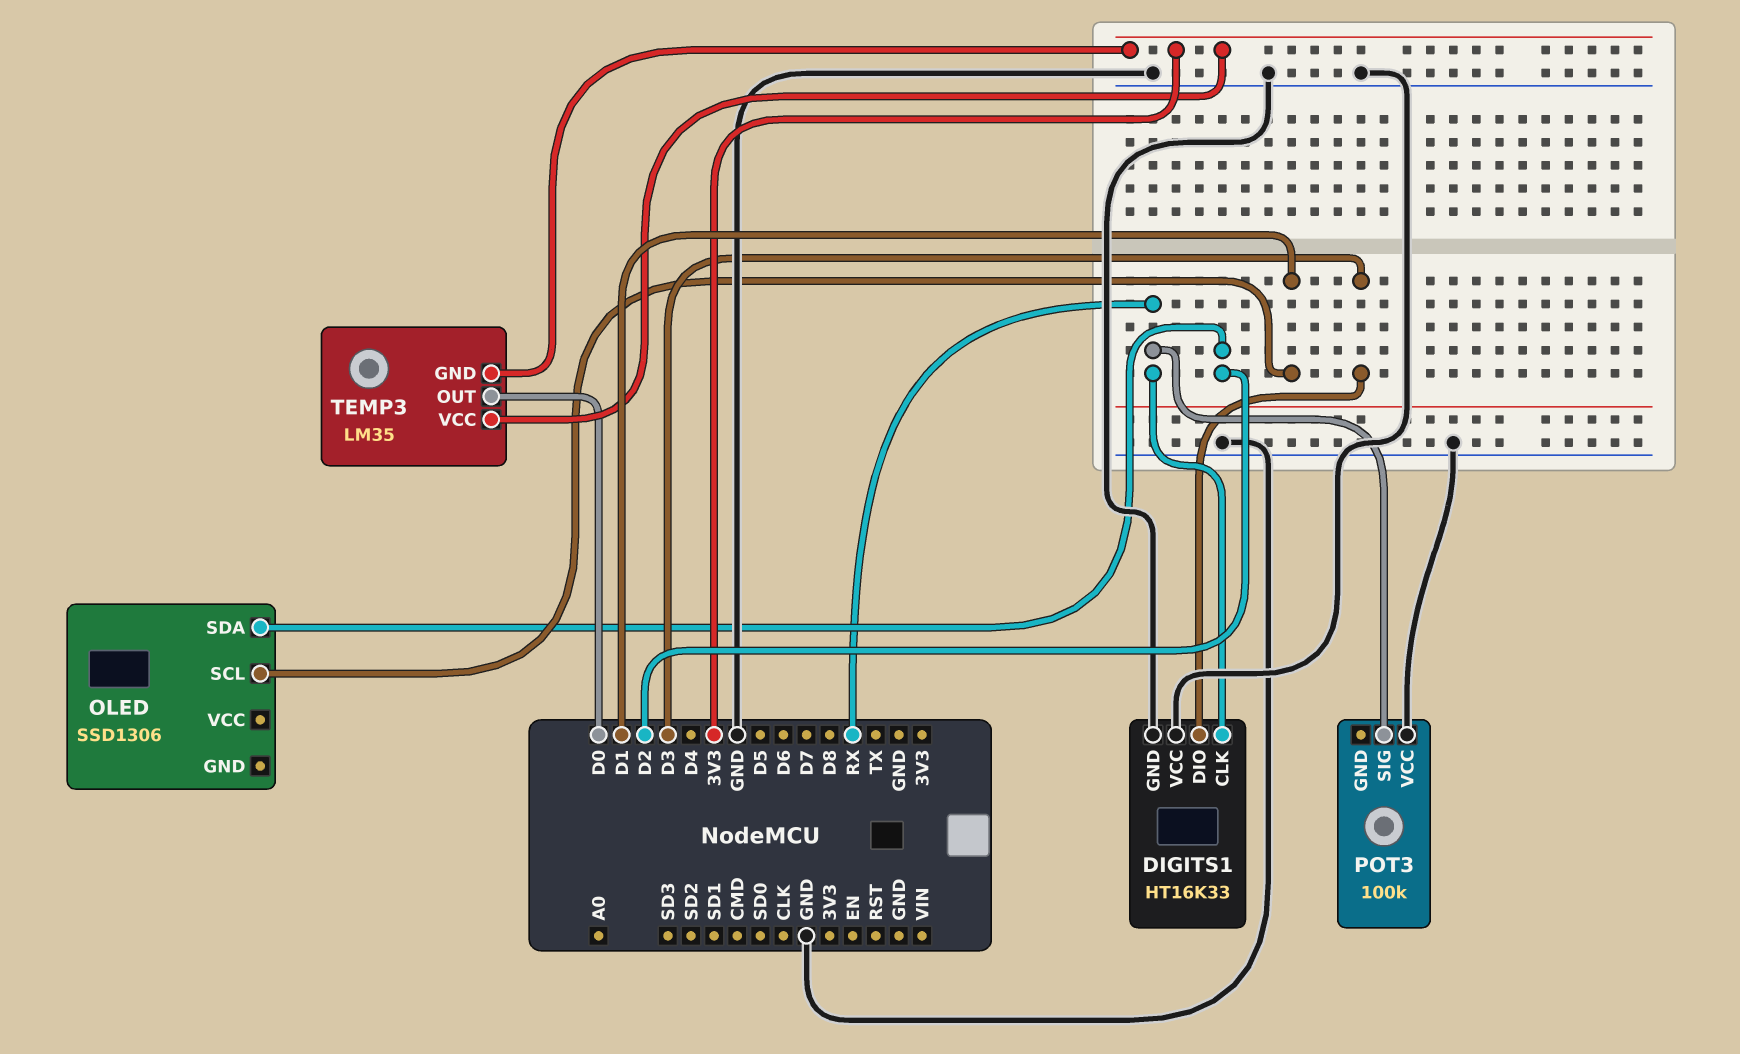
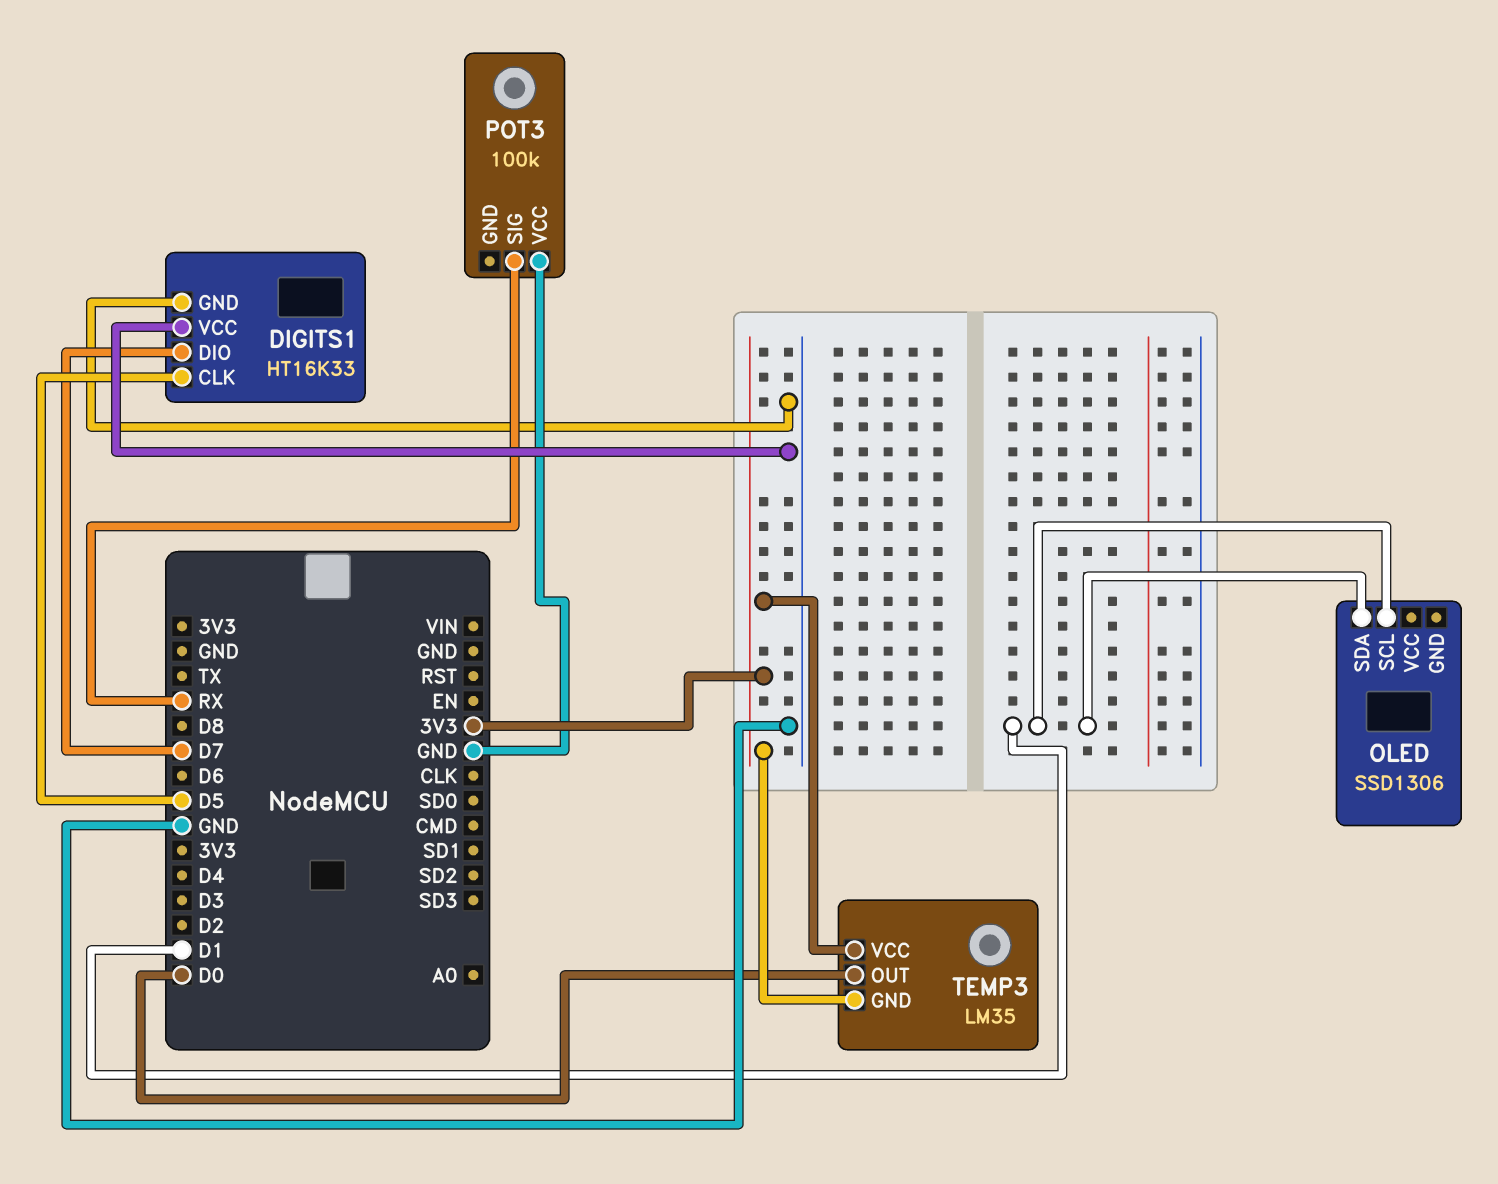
DIGITS1 pin CLK: RX -> D5
DIGITS1 pin DIO: D3 -> D7
OLED pin SDA: D2 -> D1

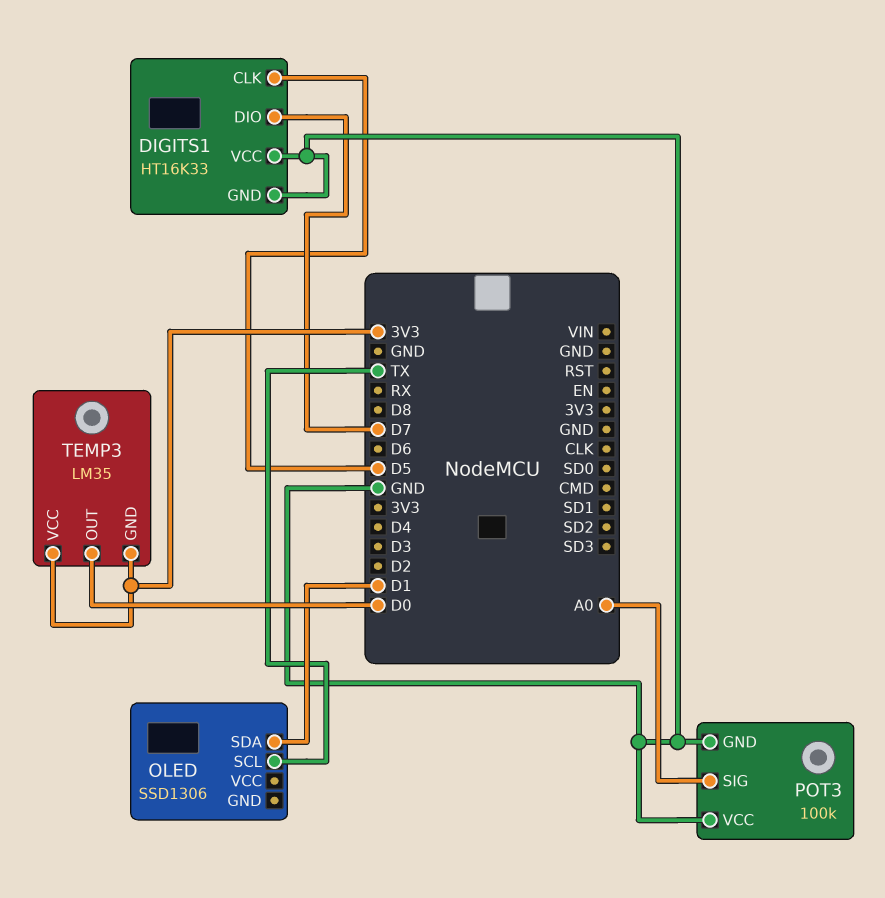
OLED pin SCL: D1 -> TX
POT3 pin GND: none -> GND
POT3 pin SIG: RX -> A0

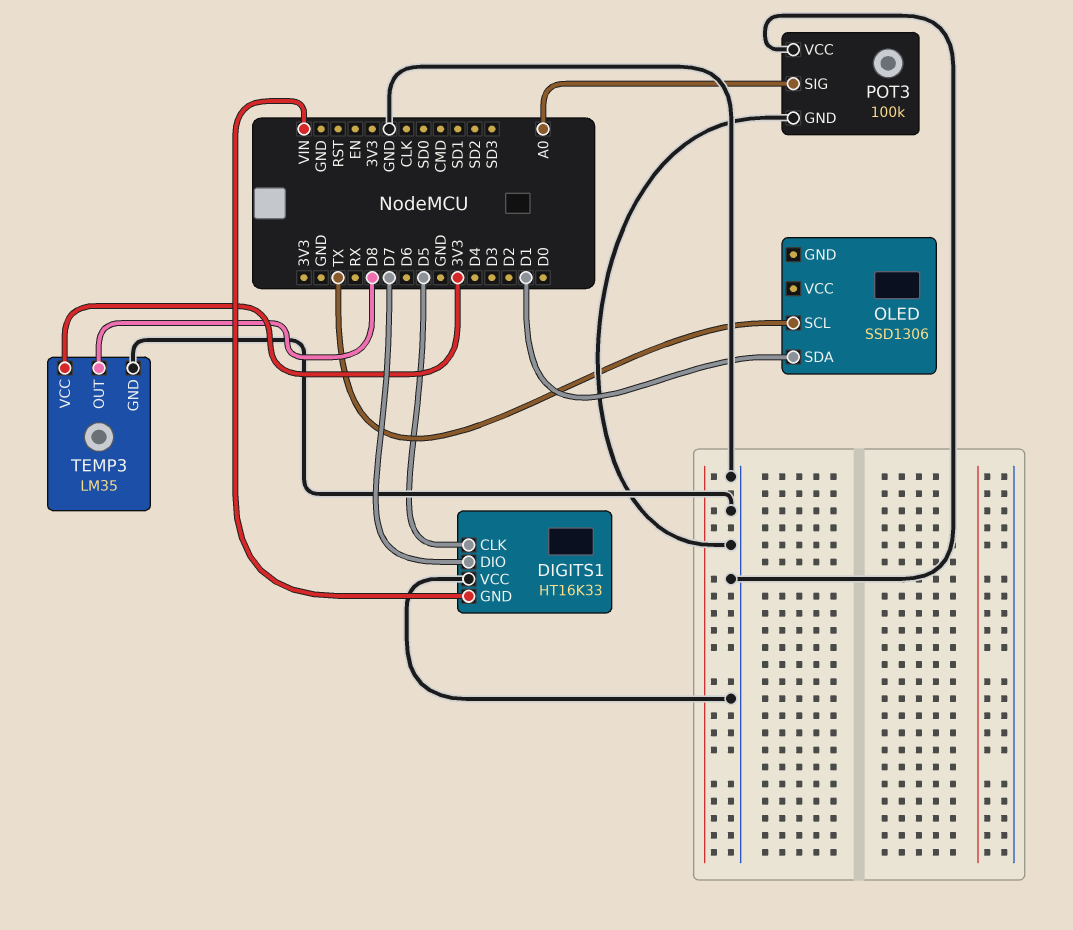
DIGITS1 pin GND: GND -> VIN
TEMP3 pin GND: 3V3 -> GND
TEMP3 pin OUT: D0 -> D8

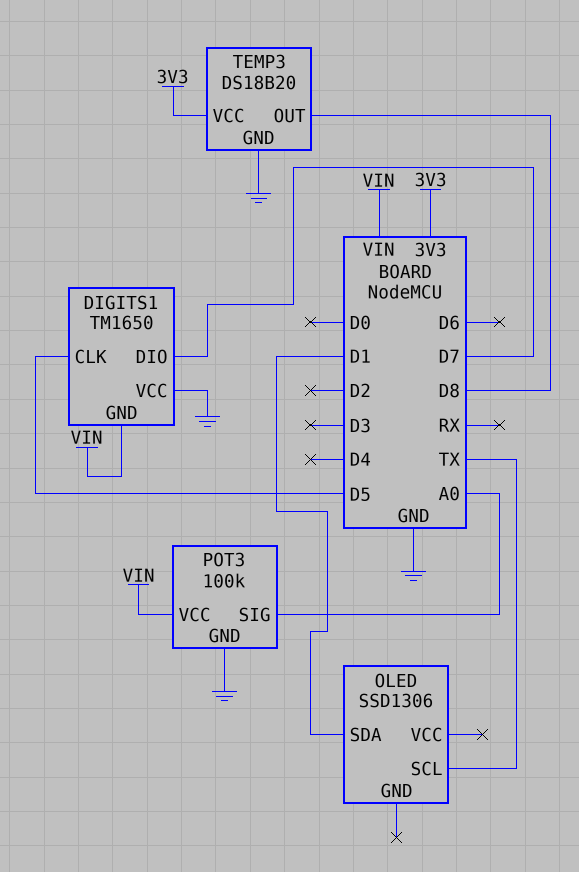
DIGITS1: HT16K33 -> TM1650
POT3 pin VCC: GND -> VIN
TEMP3: LM35 -> DS18B20

